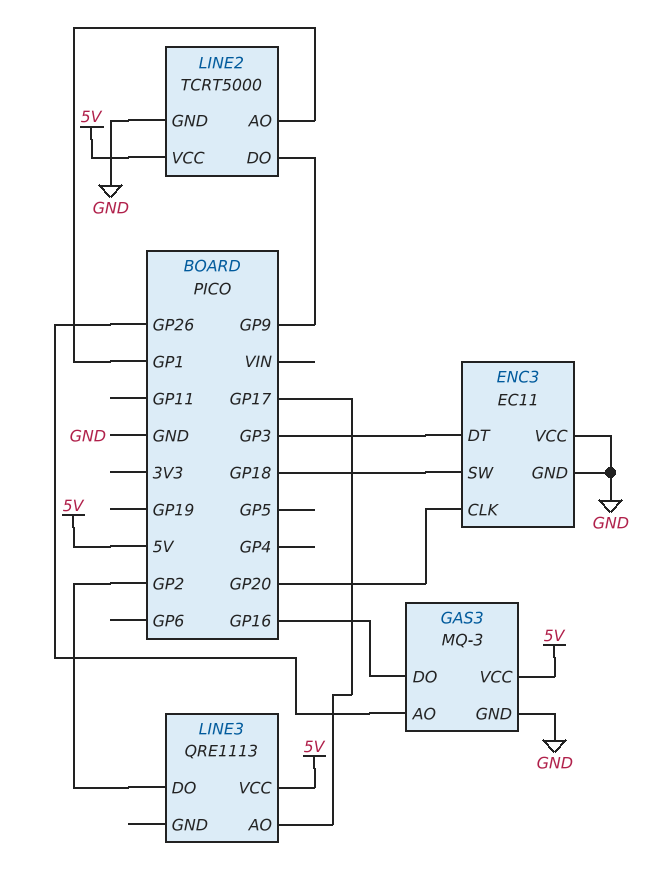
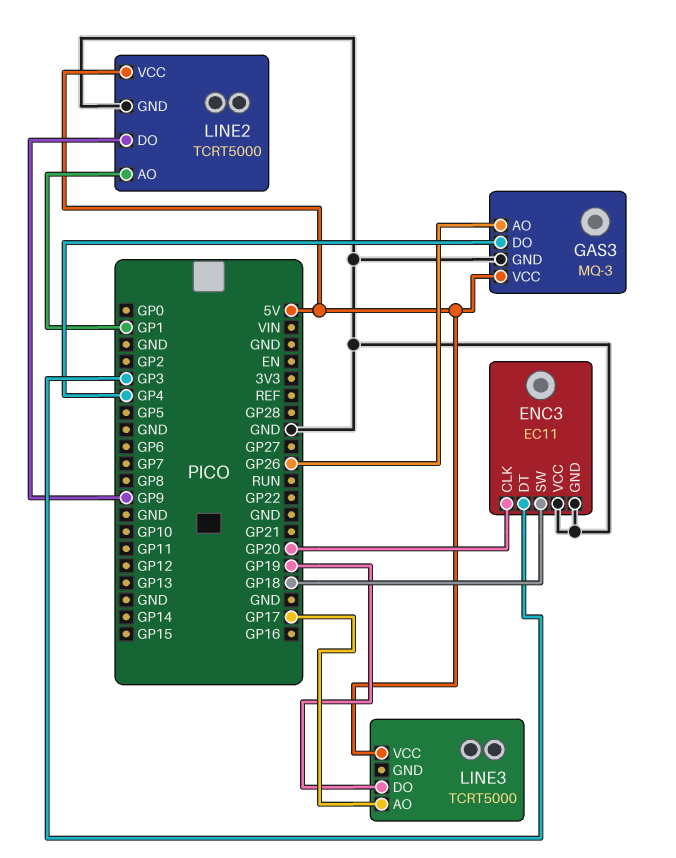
GAS3 pin DO: GP16 -> GP4
LINE3: QRE1113 -> TCRT5000
LINE3 pin DO: GP2 -> GP19

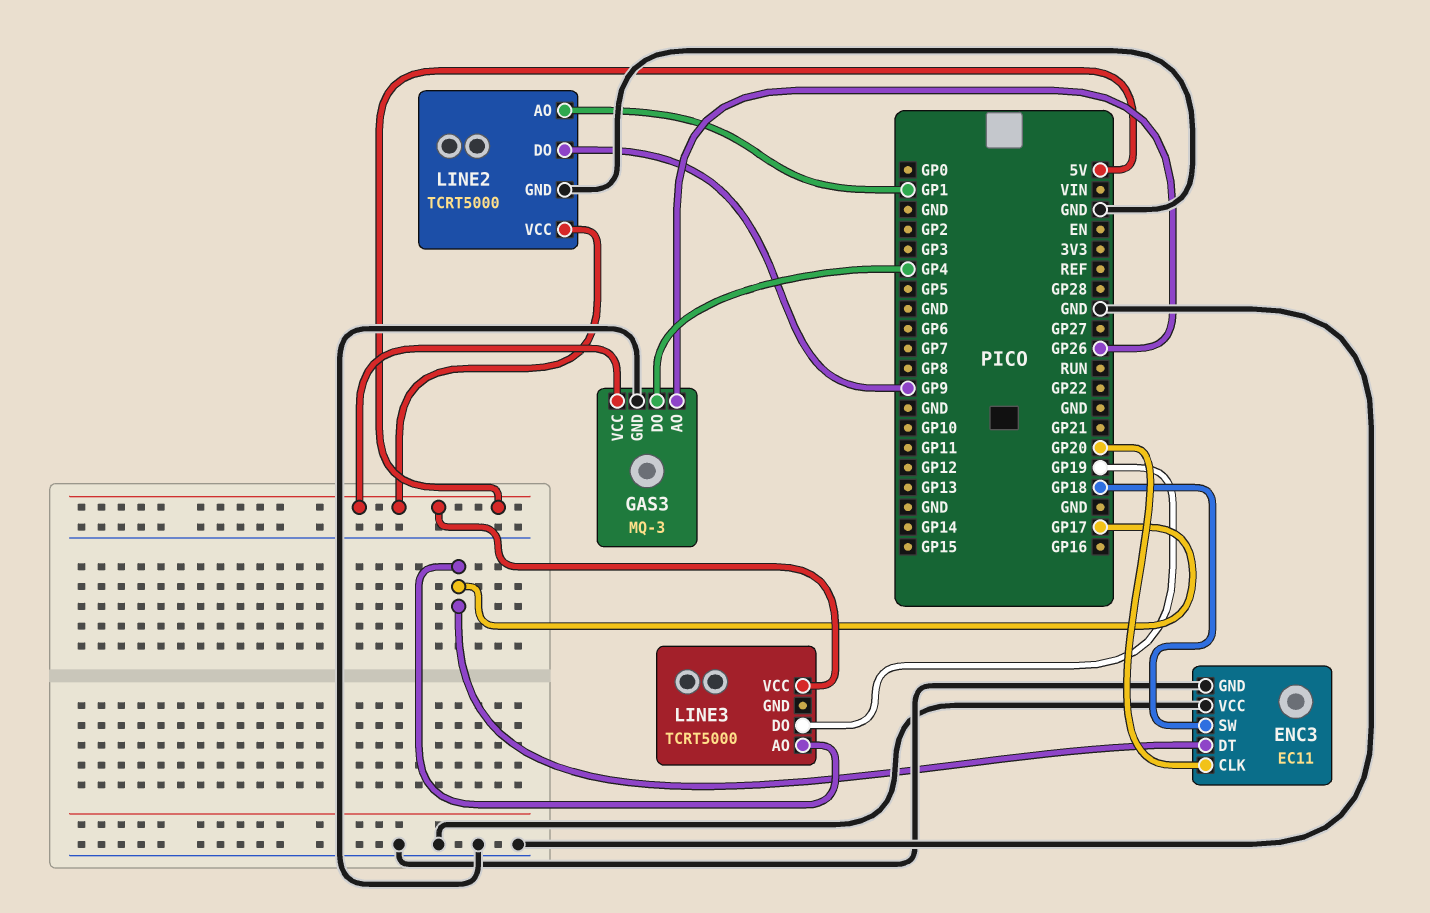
ENC3 pin DT: GP3 -> GP17

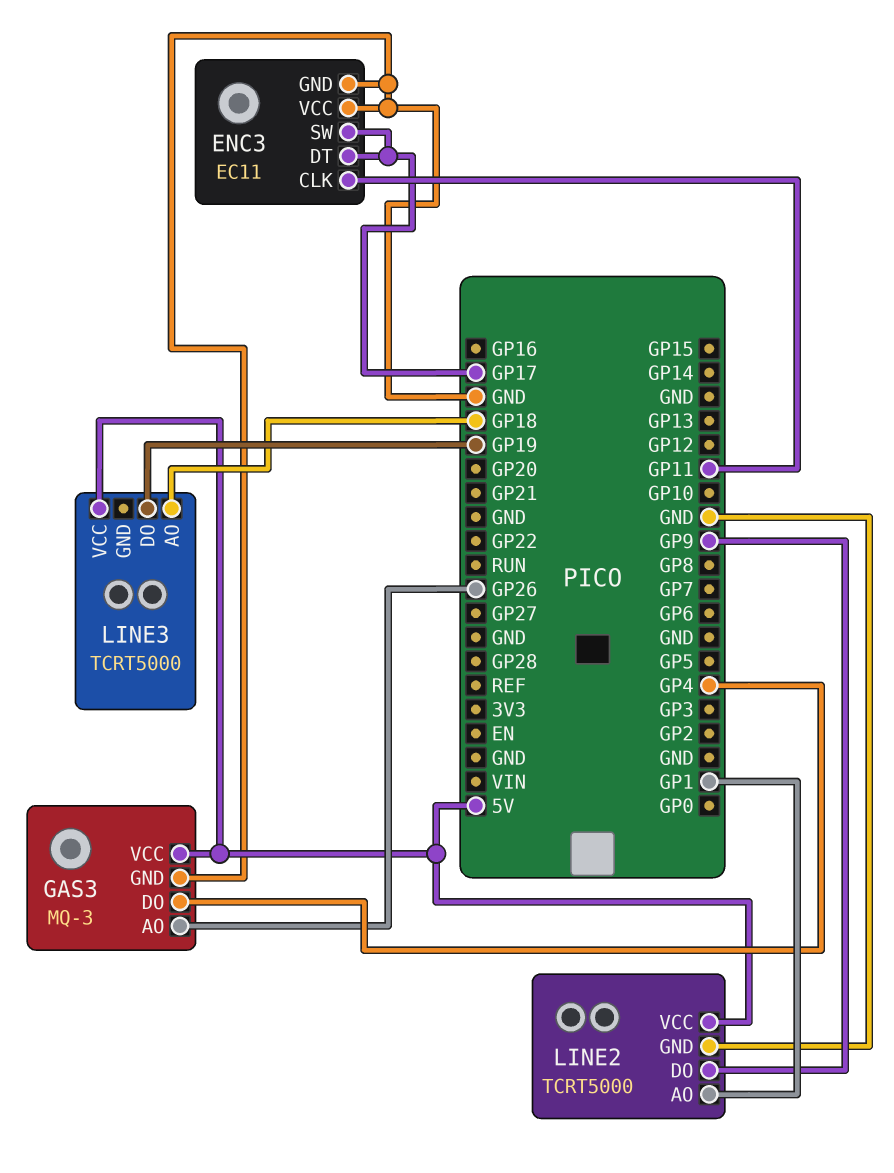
ENC3 pin CLK: GP20 -> GP11
ENC3 pin SW: GP18 -> GP17
LINE3 pin AO: GP17 -> GP18

